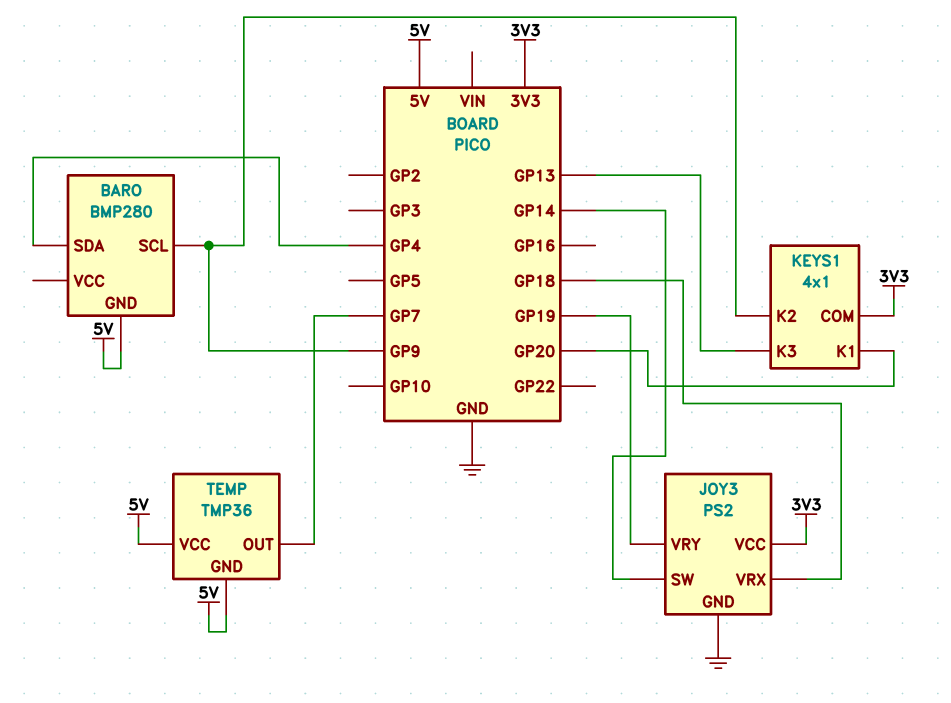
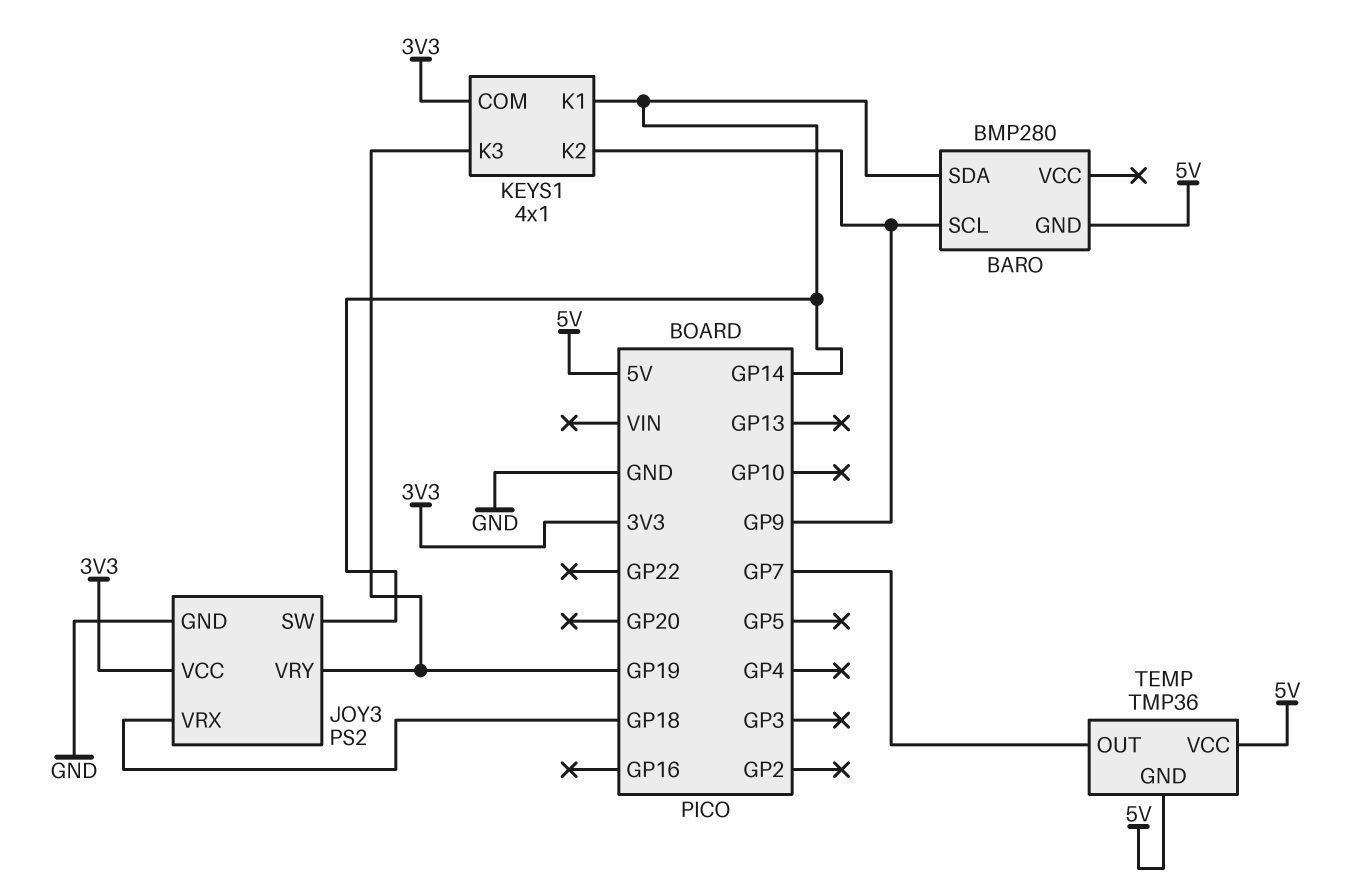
BARO pin SDA: GP4 -> GP14
KEYS1 pin K1: GP20 -> GP14
KEYS1 pin K3: GP13 -> GP19

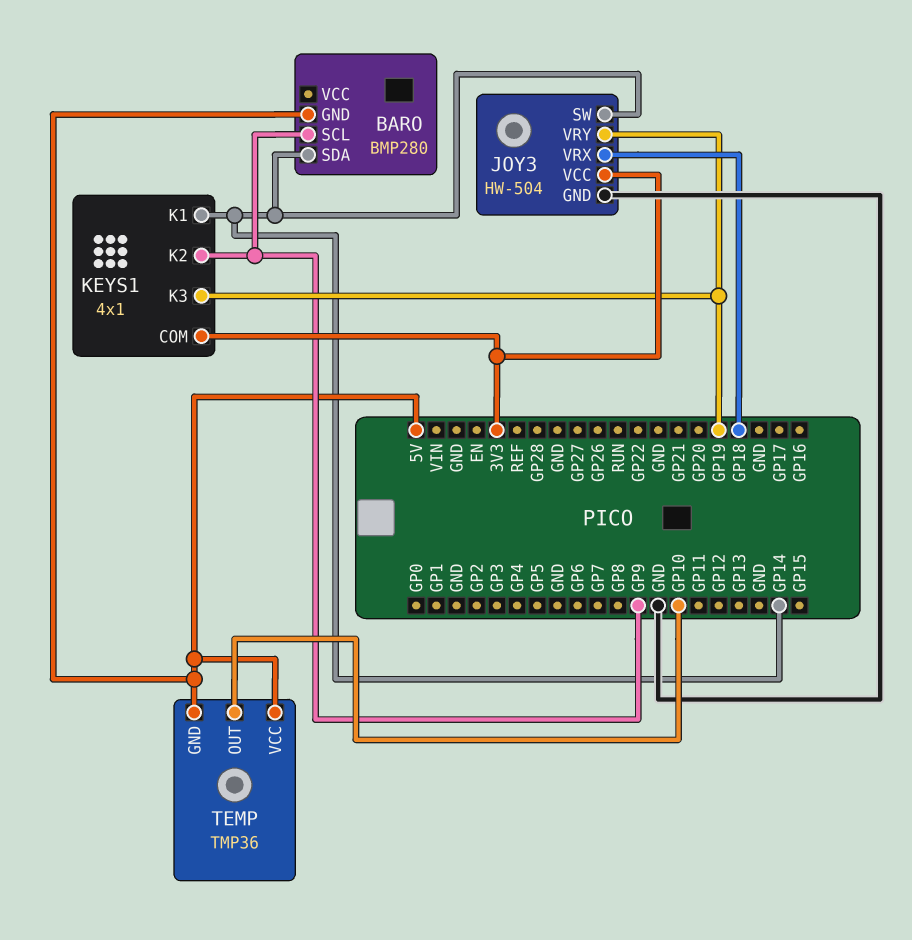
JOY3: PS2 -> HW-504
TEMP pin OUT: GP7 -> GP10

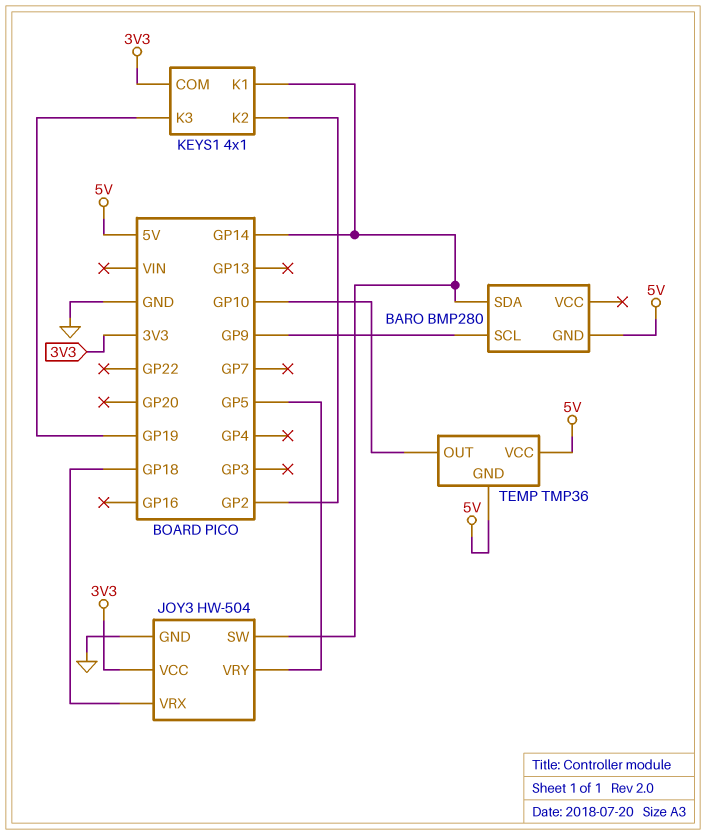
JOY3 pin VRY: GP19 -> GP5
KEYS1 pin K2: GP9 -> GP2

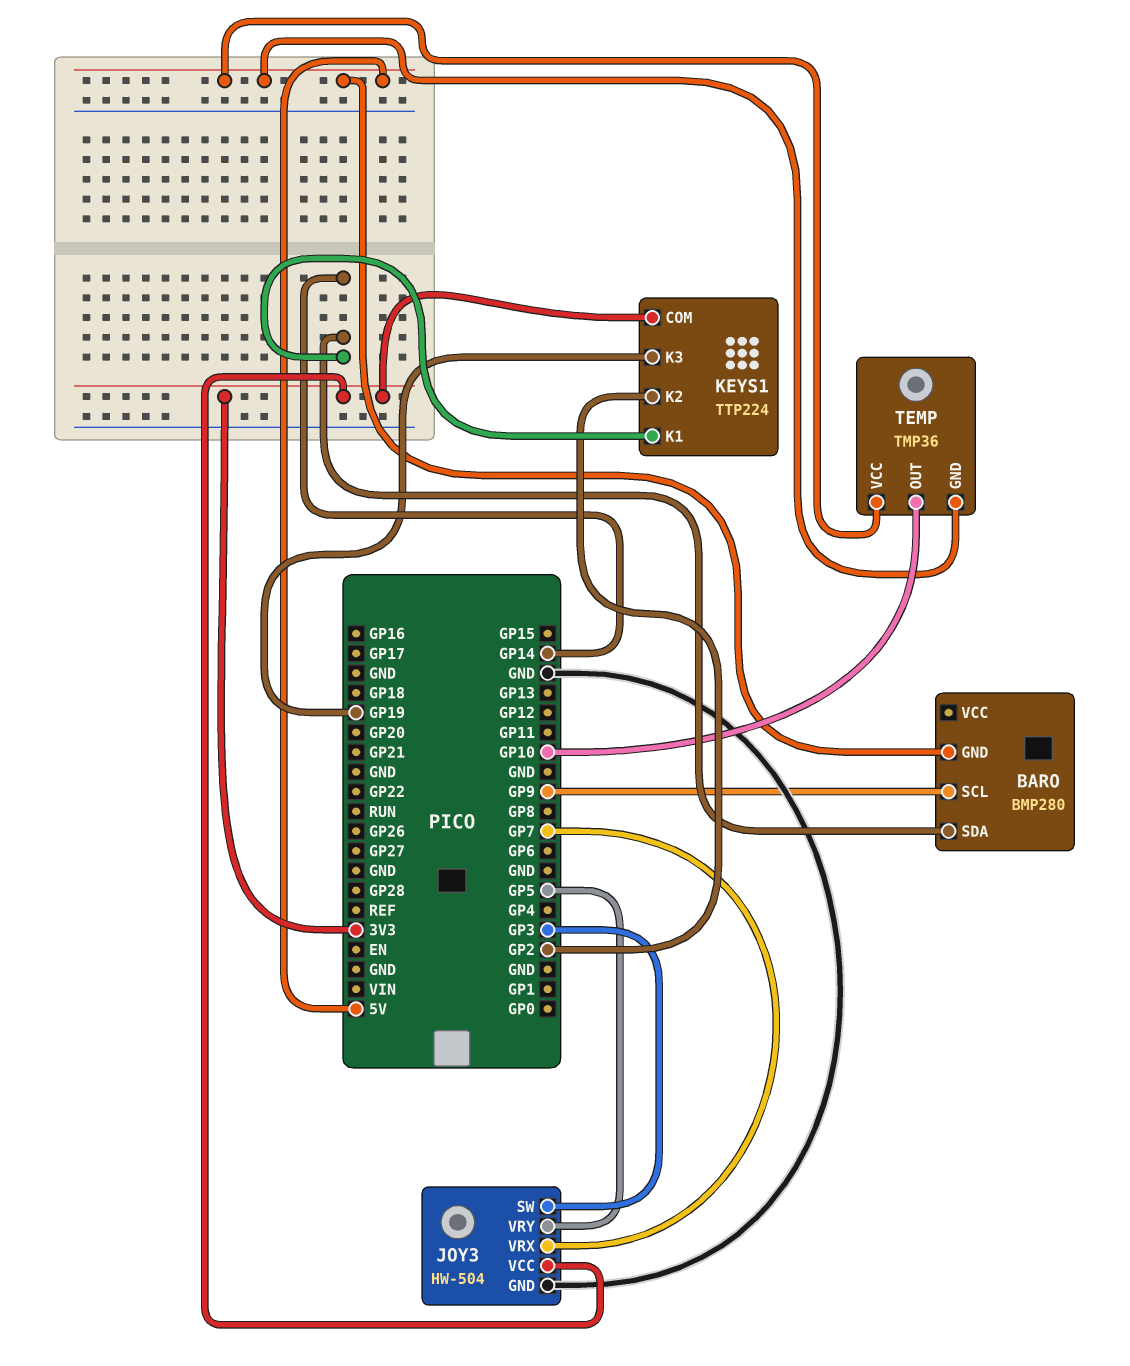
JOY3 pin SW: GP14 -> GP3
JOY3 pin VRX: GP18 -> GP7
KEYS1: 4x1 -> TTP224

